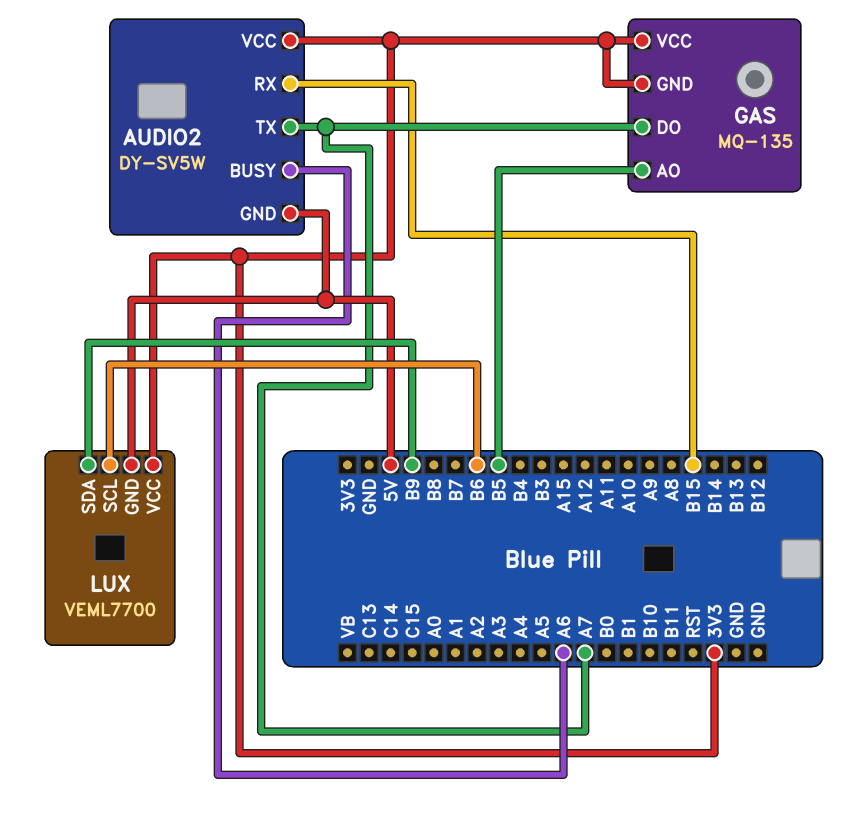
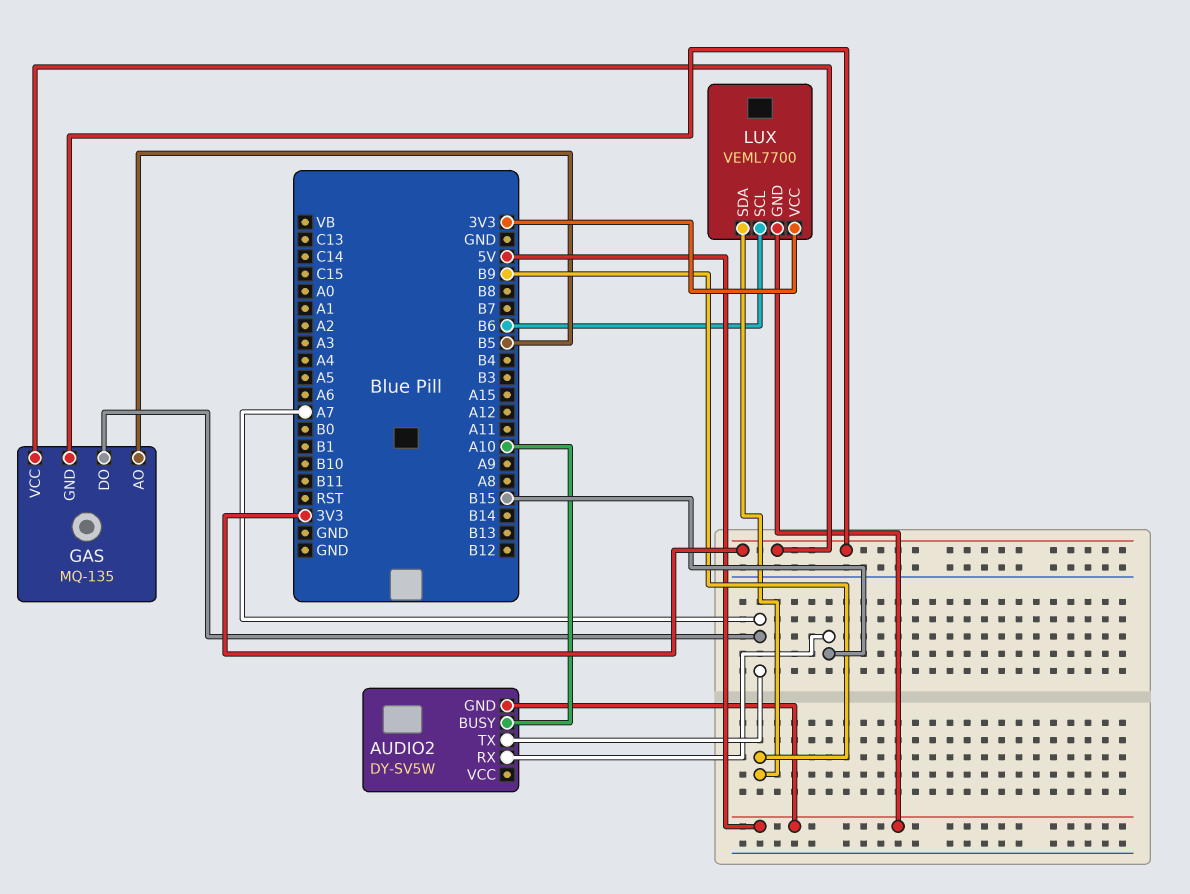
AUDIO2 pin BUSY: A6 -> A10
AUDIO2 pin VCC: 3V3 -> none

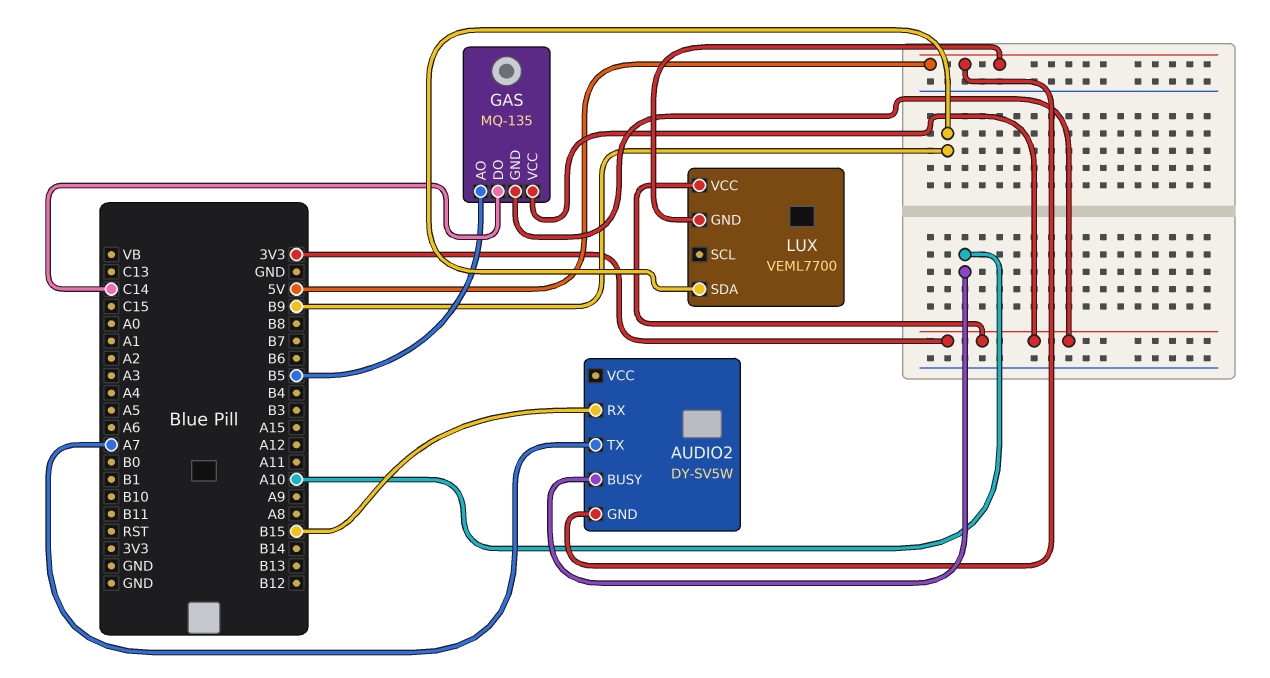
GAS pin DO: A7 -> C14
LUX pin SCL: B6 -> none

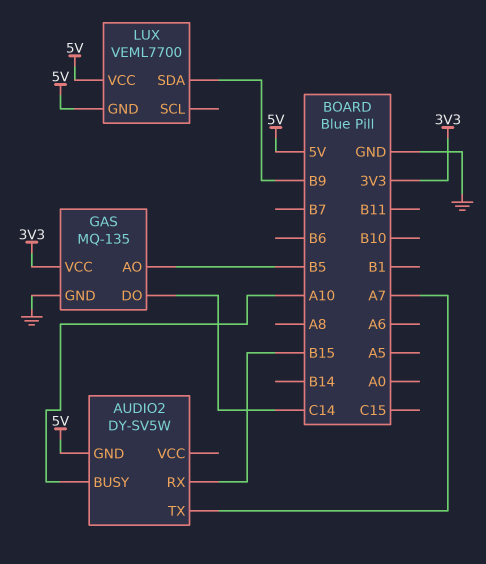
GAS pin GND: 3V3 -> GND
LUX pin VCC: 3V3 -> 5V

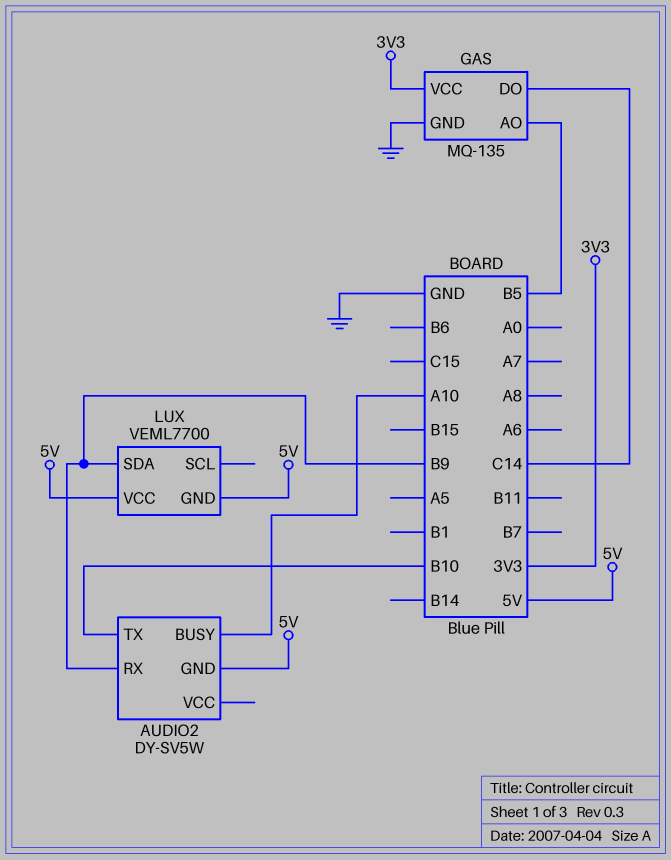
AUDIO2 pin RX: B15 -> B9
AUDIO2 pin TX: A7 -> B10

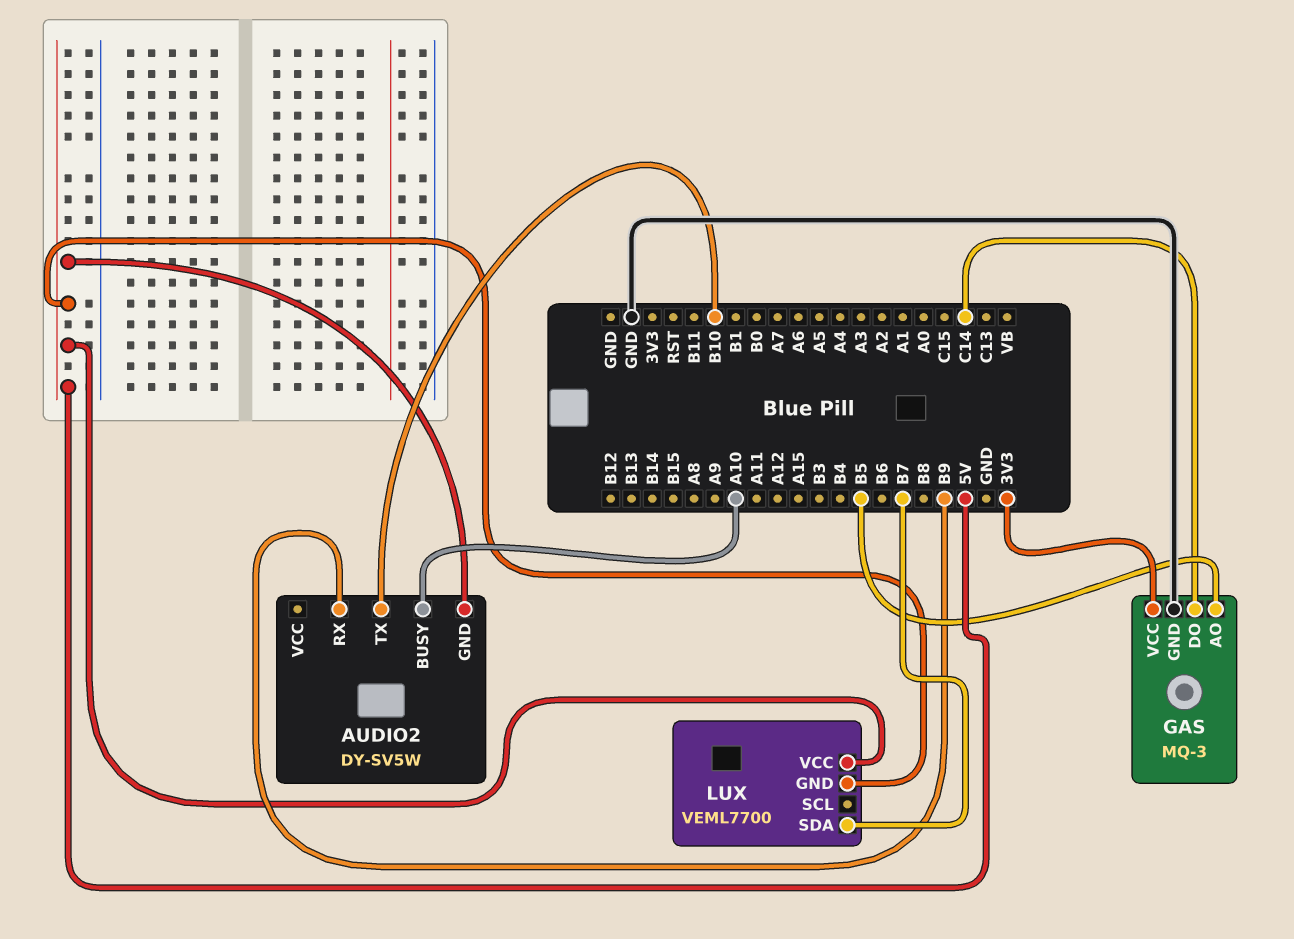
GAS: MQ-135 -> MQ-3
LUX pin SDA: B9 -> B7

